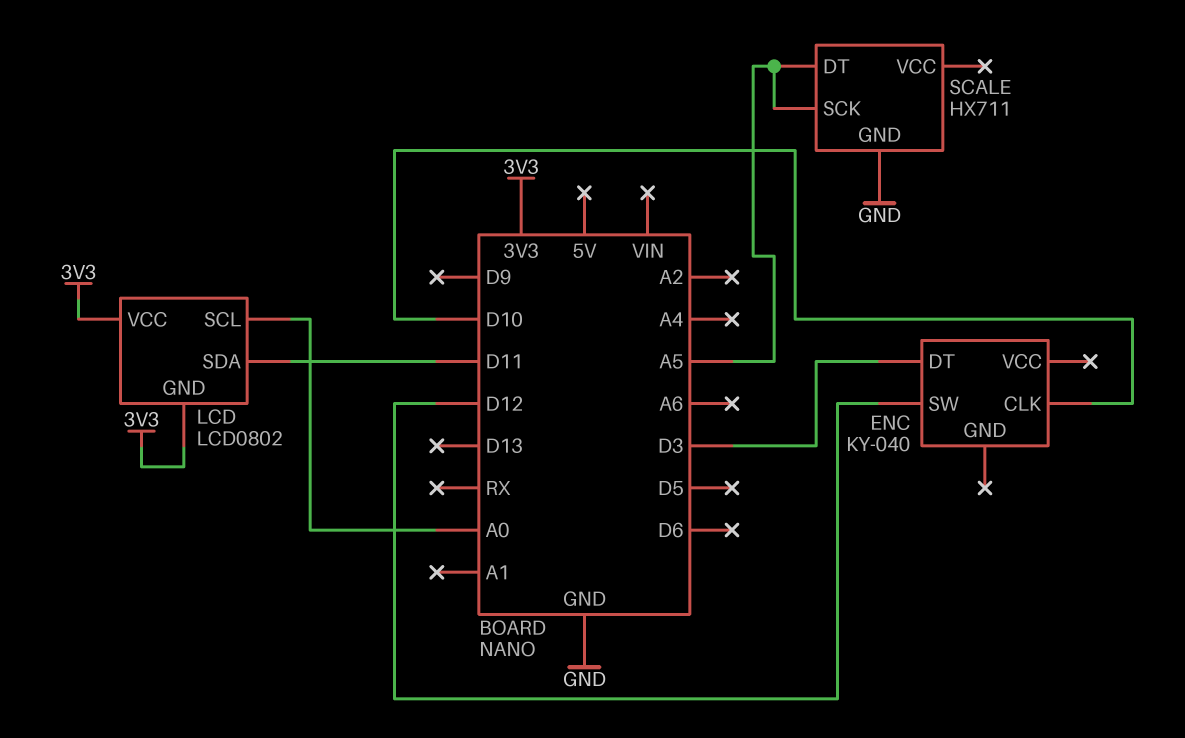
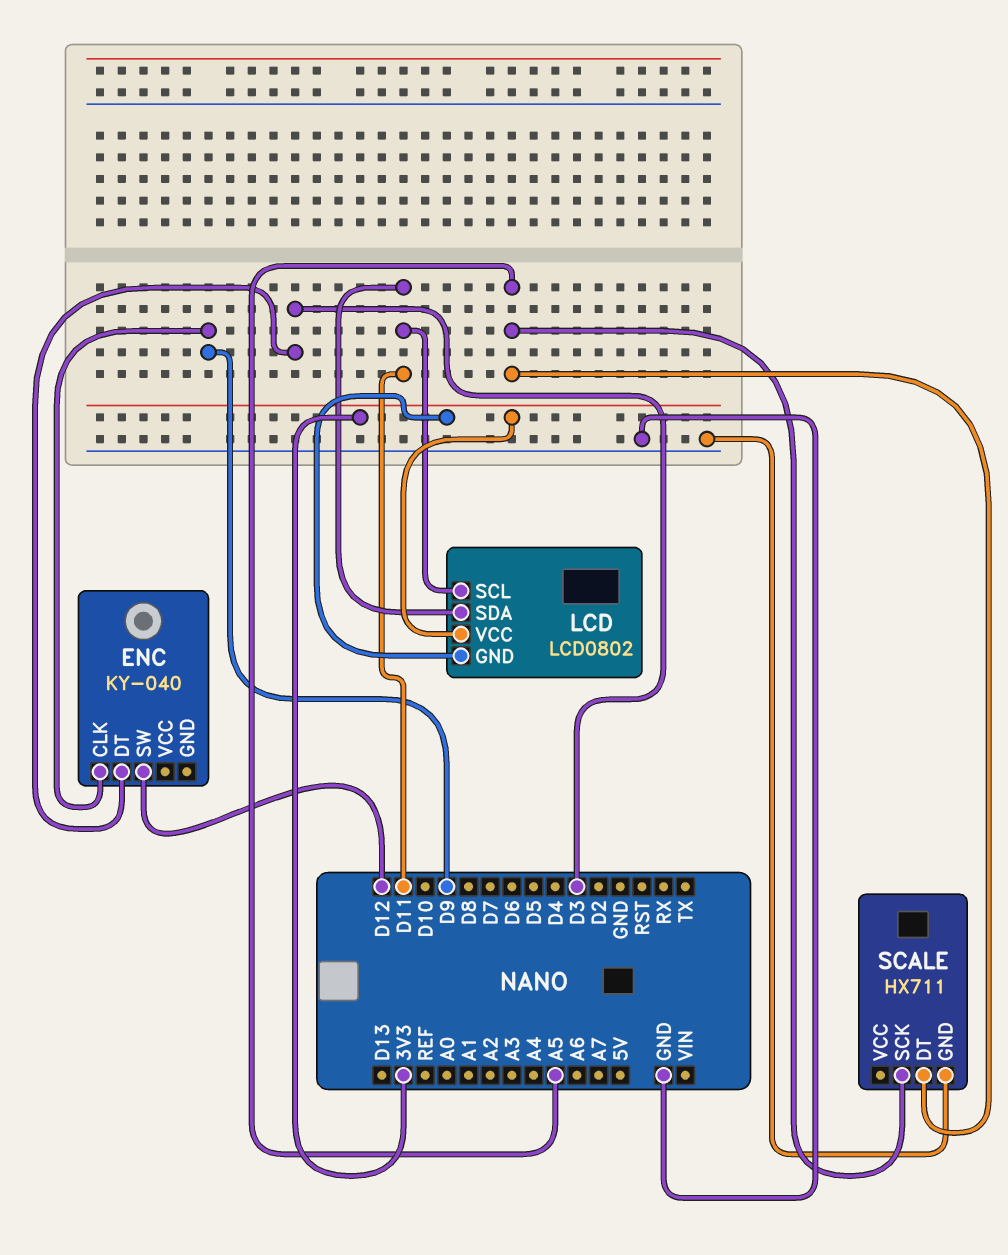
ENC pin CLK: D10 -> D9
LCD pin SCL: A0 -> D11

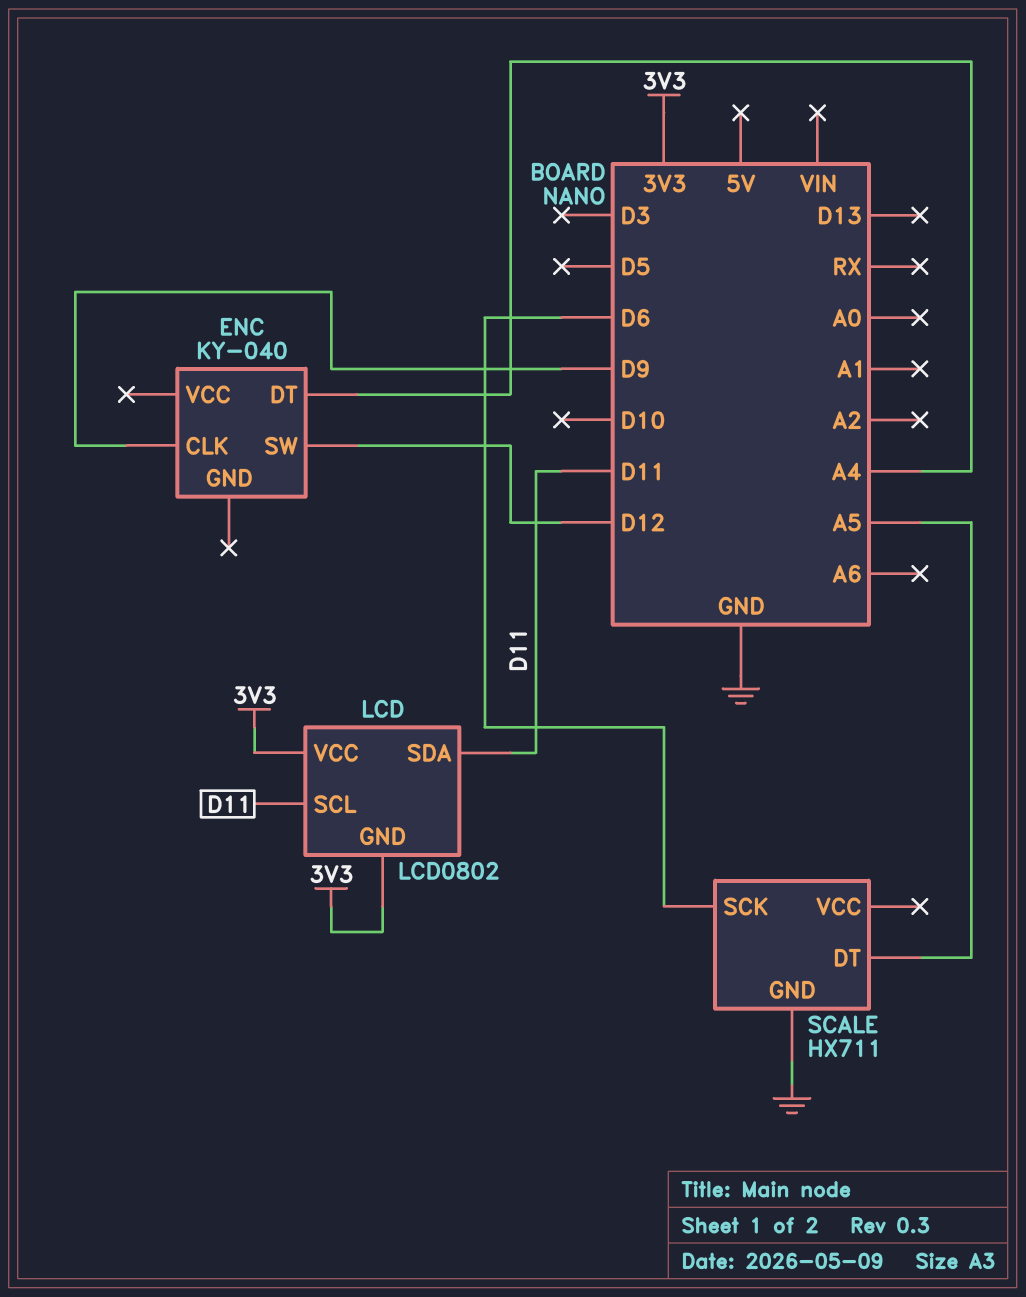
ENC pin DT: D3 -> A4
SCALE pin SCK: A5 -> D6

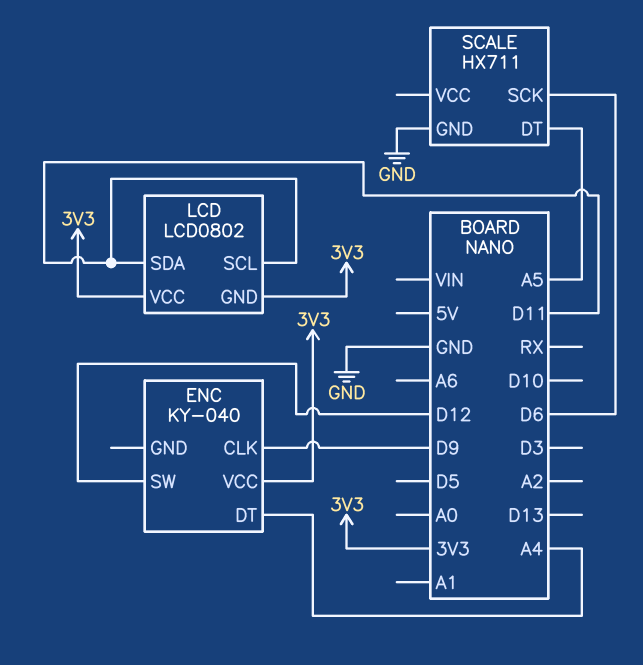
ENC pin VCC: none -> 3V3

